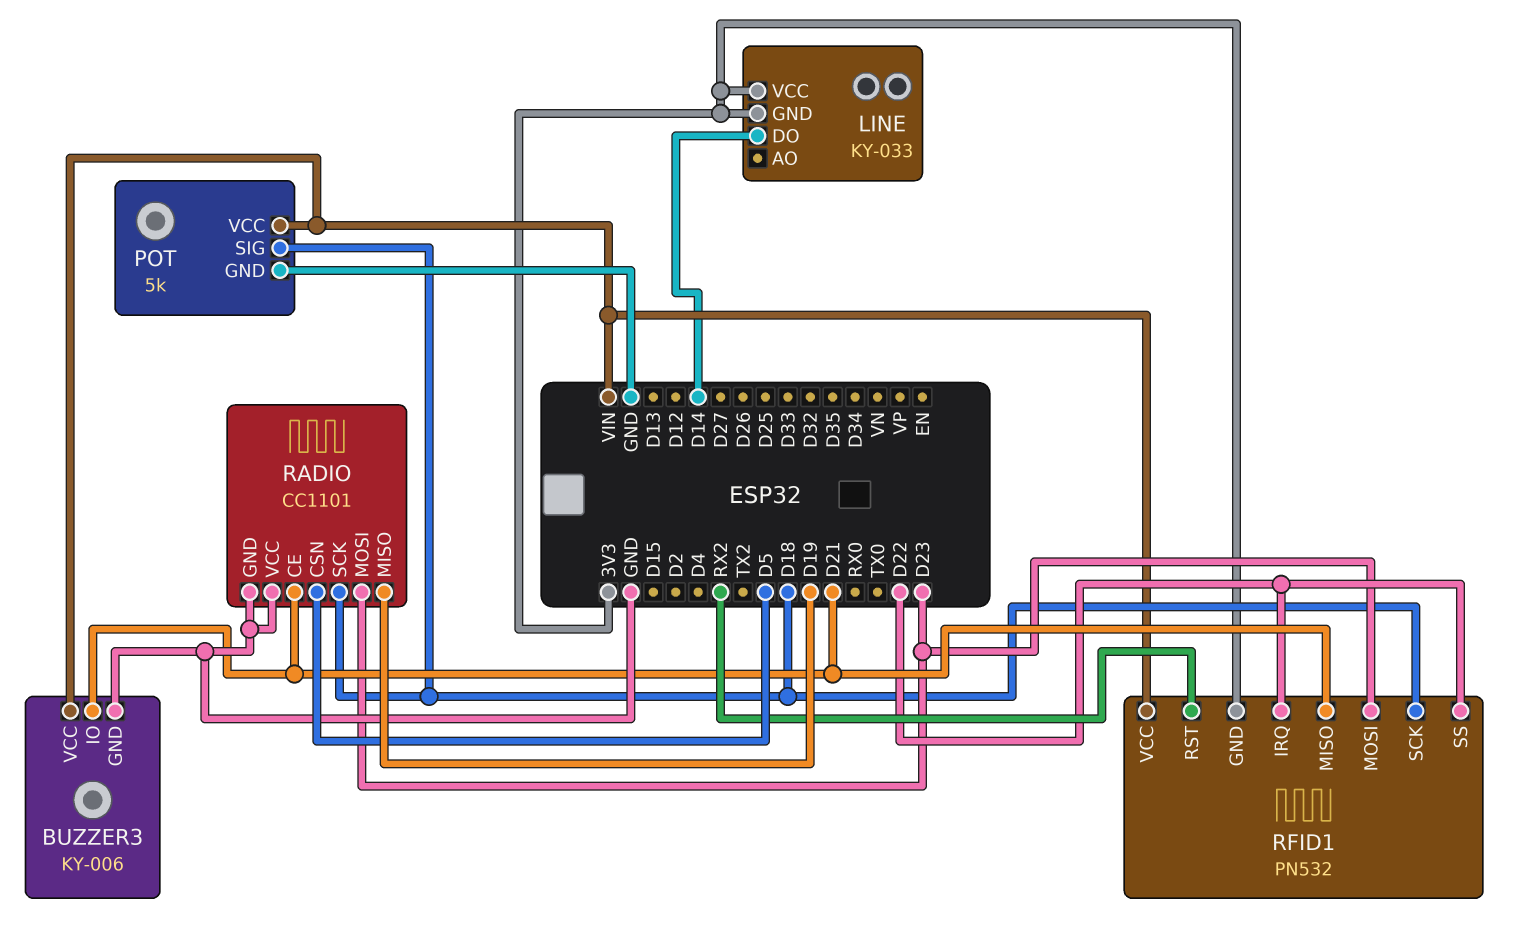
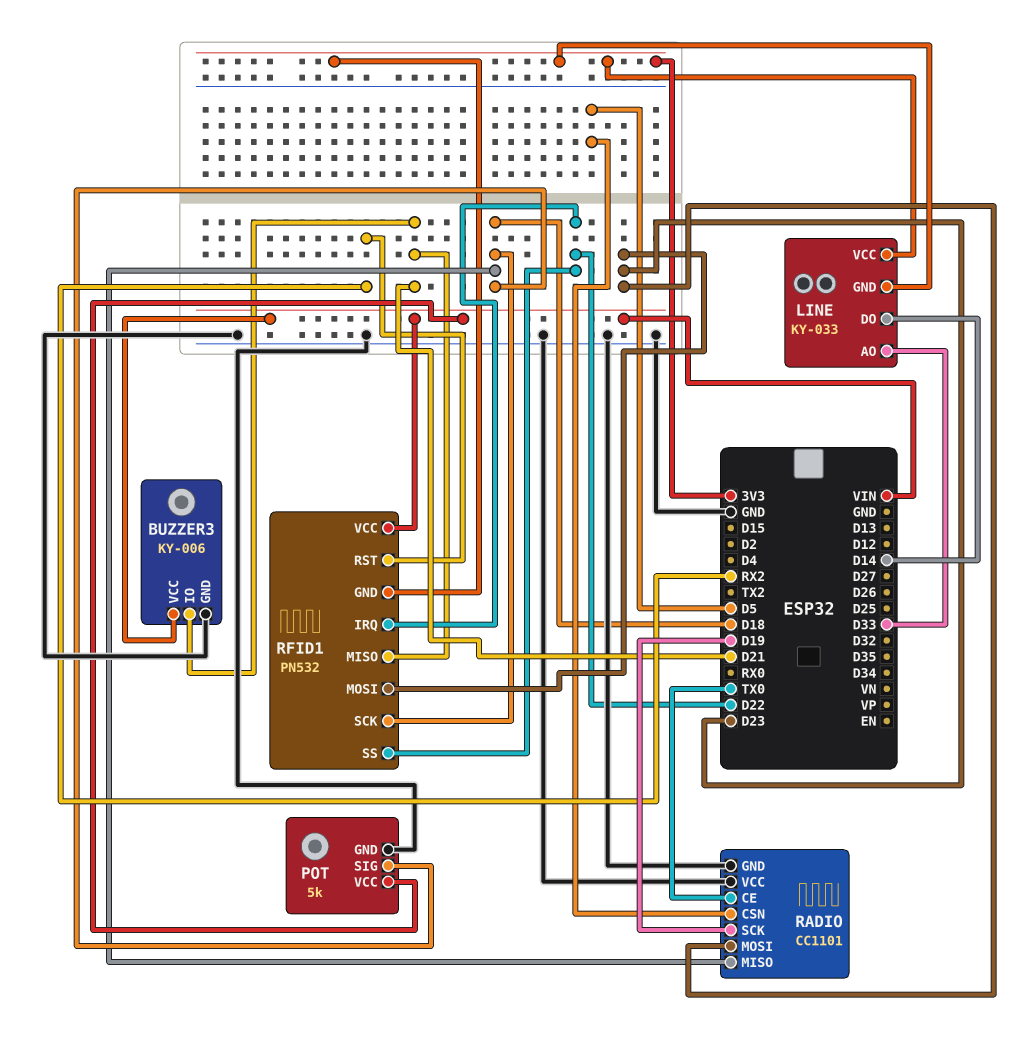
LINE pin AO: none -> D33
RADIO pin CE: D21 -> TX0
RADIO pin MISO: D19 -> D18
RADIO pin SCK: D18 -> D19

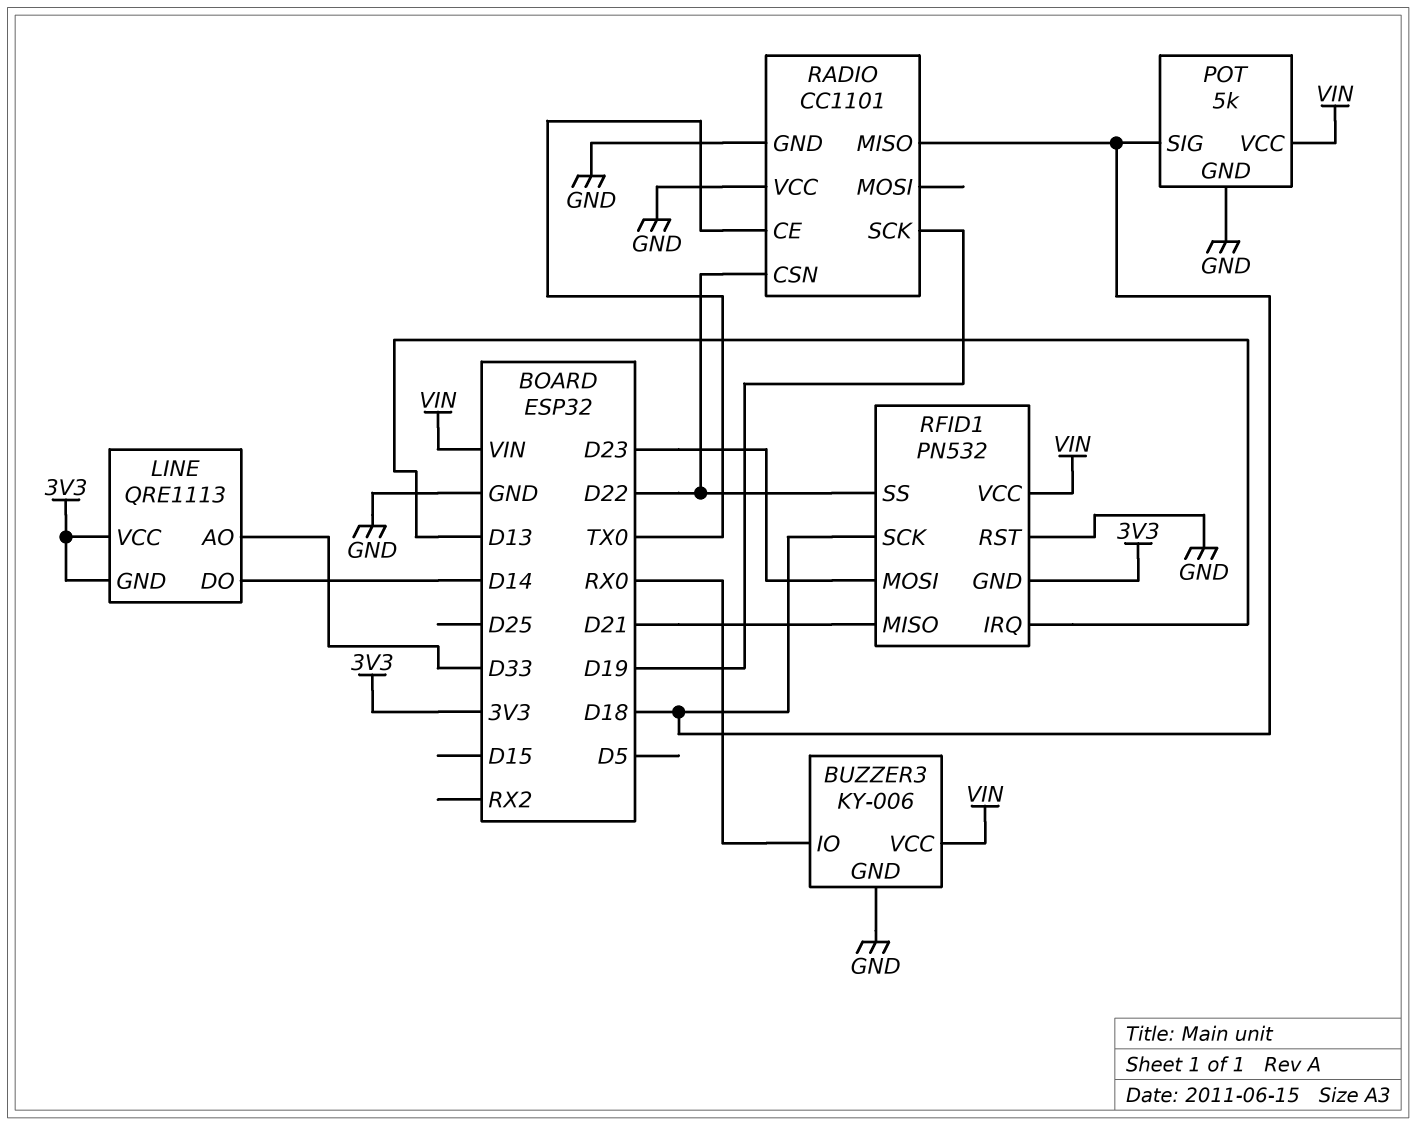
BUZZER3 pin IO: D21 -> RX0
LINE: KY-033 -> QRE1113
RADIO pin CSN: D5 -> D22
RADIO pin MOSI: D23 -> none
RFID1 pin IRQ: D22 -> D13
RFID1 pin RST: RX2 -> GND

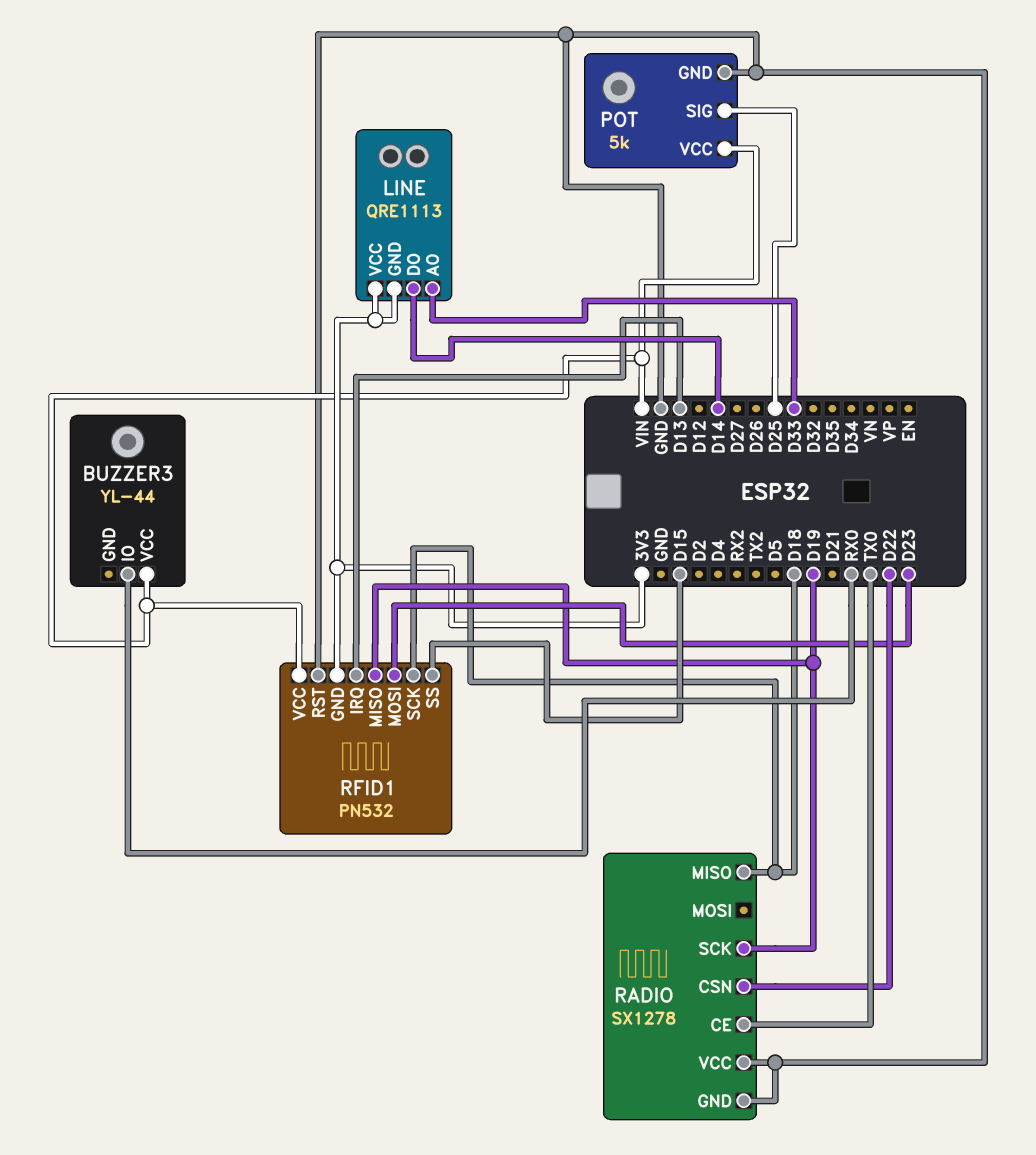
BUZZER3: KY-006 -> YL-44
BUZZER3 pin GND: GND -> none
POT pin SIG: D18 -> D25
RADIO: CC1101 -> SX1278
RFID1 pin MISO: D21 -> D19
RFID1 pin SS: D22 -> D15

